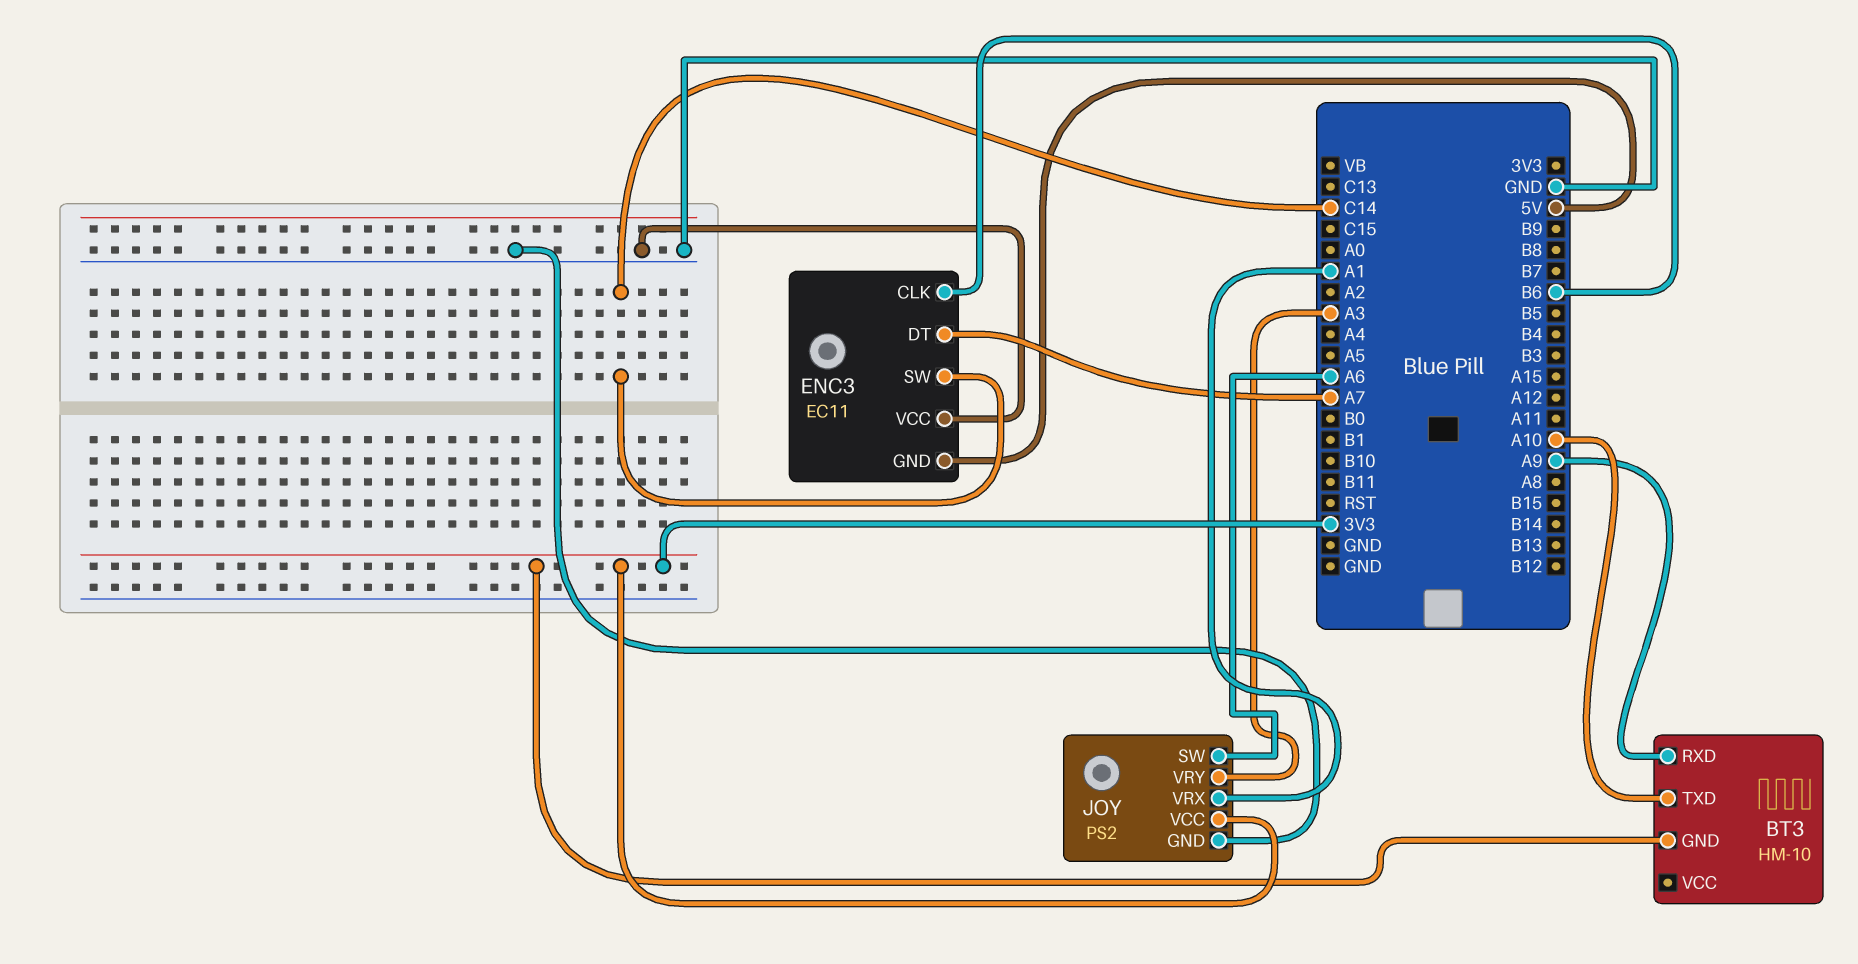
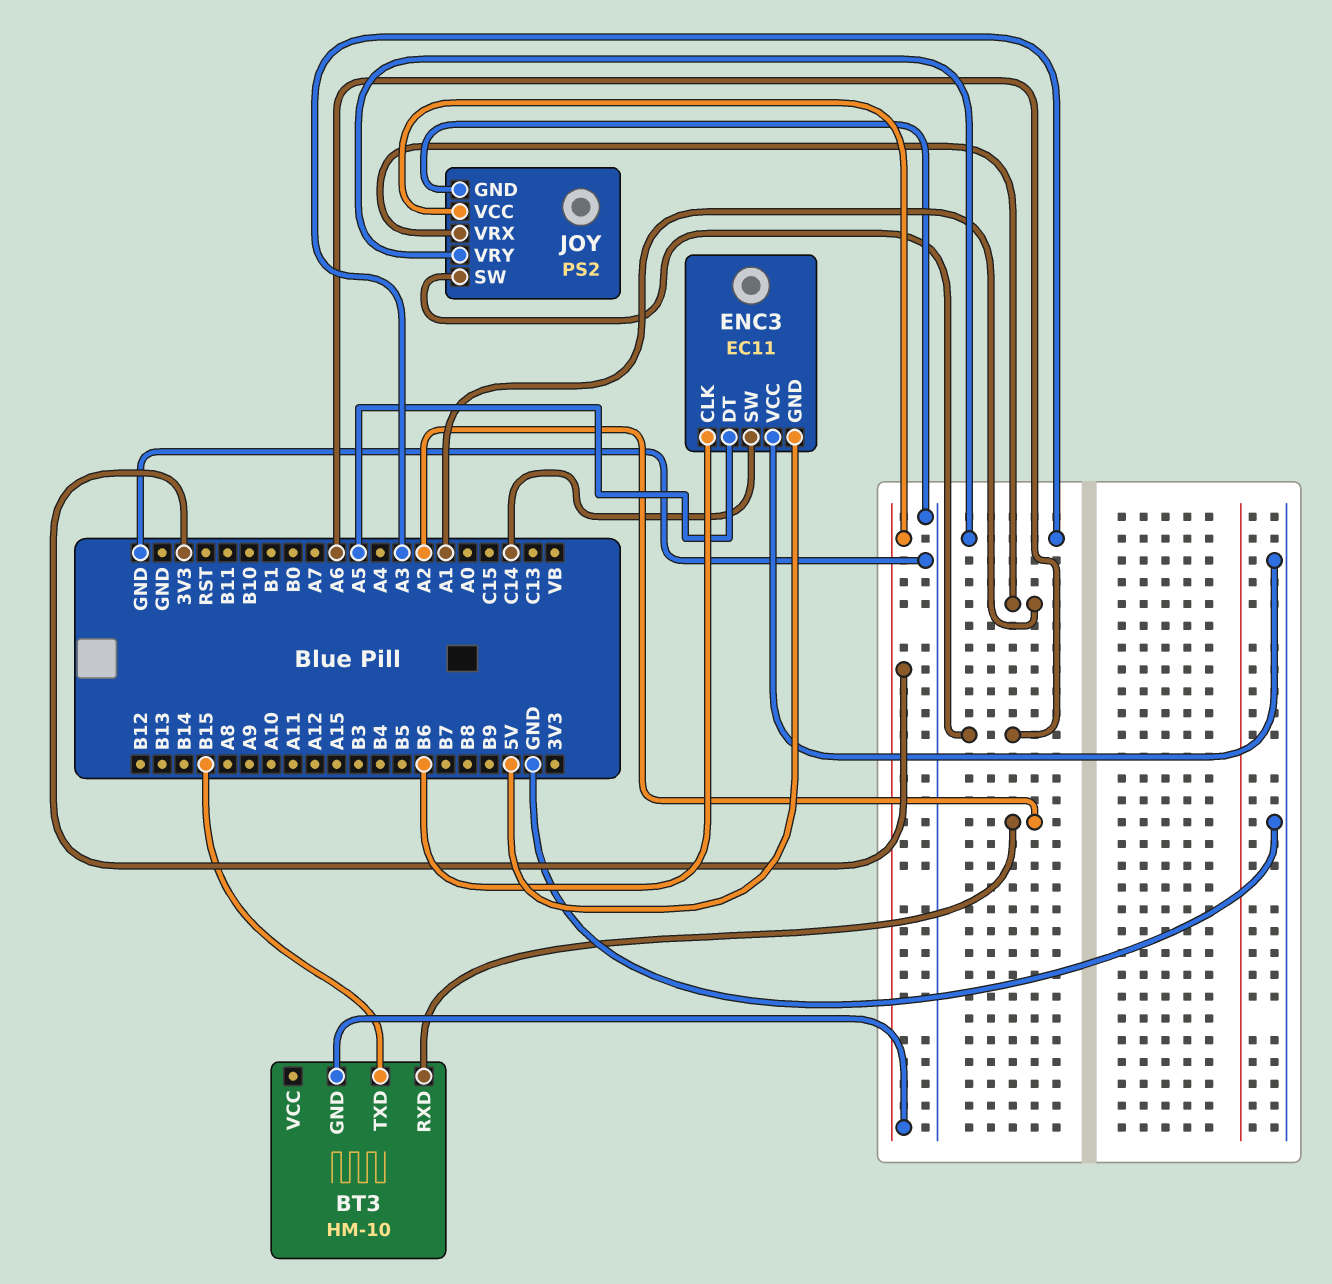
BT3 pin RXD: A9 -> A2
BT3 pin TXD: A10 -> B15
ENC3 pin DT: A7 -> A5

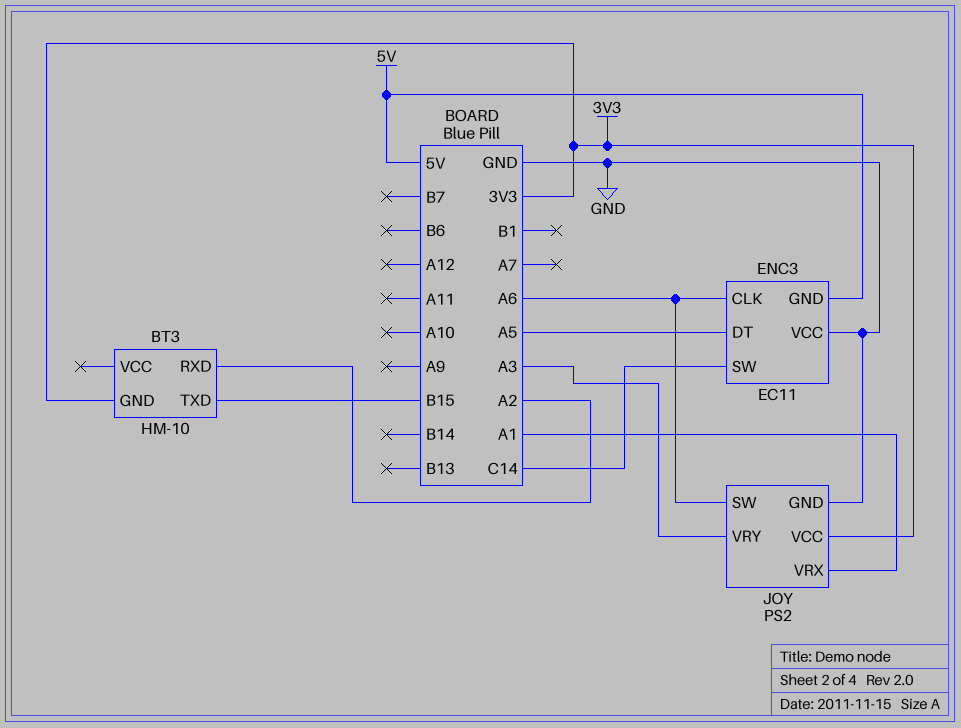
ENC3 pin CLK: B6 -> A6

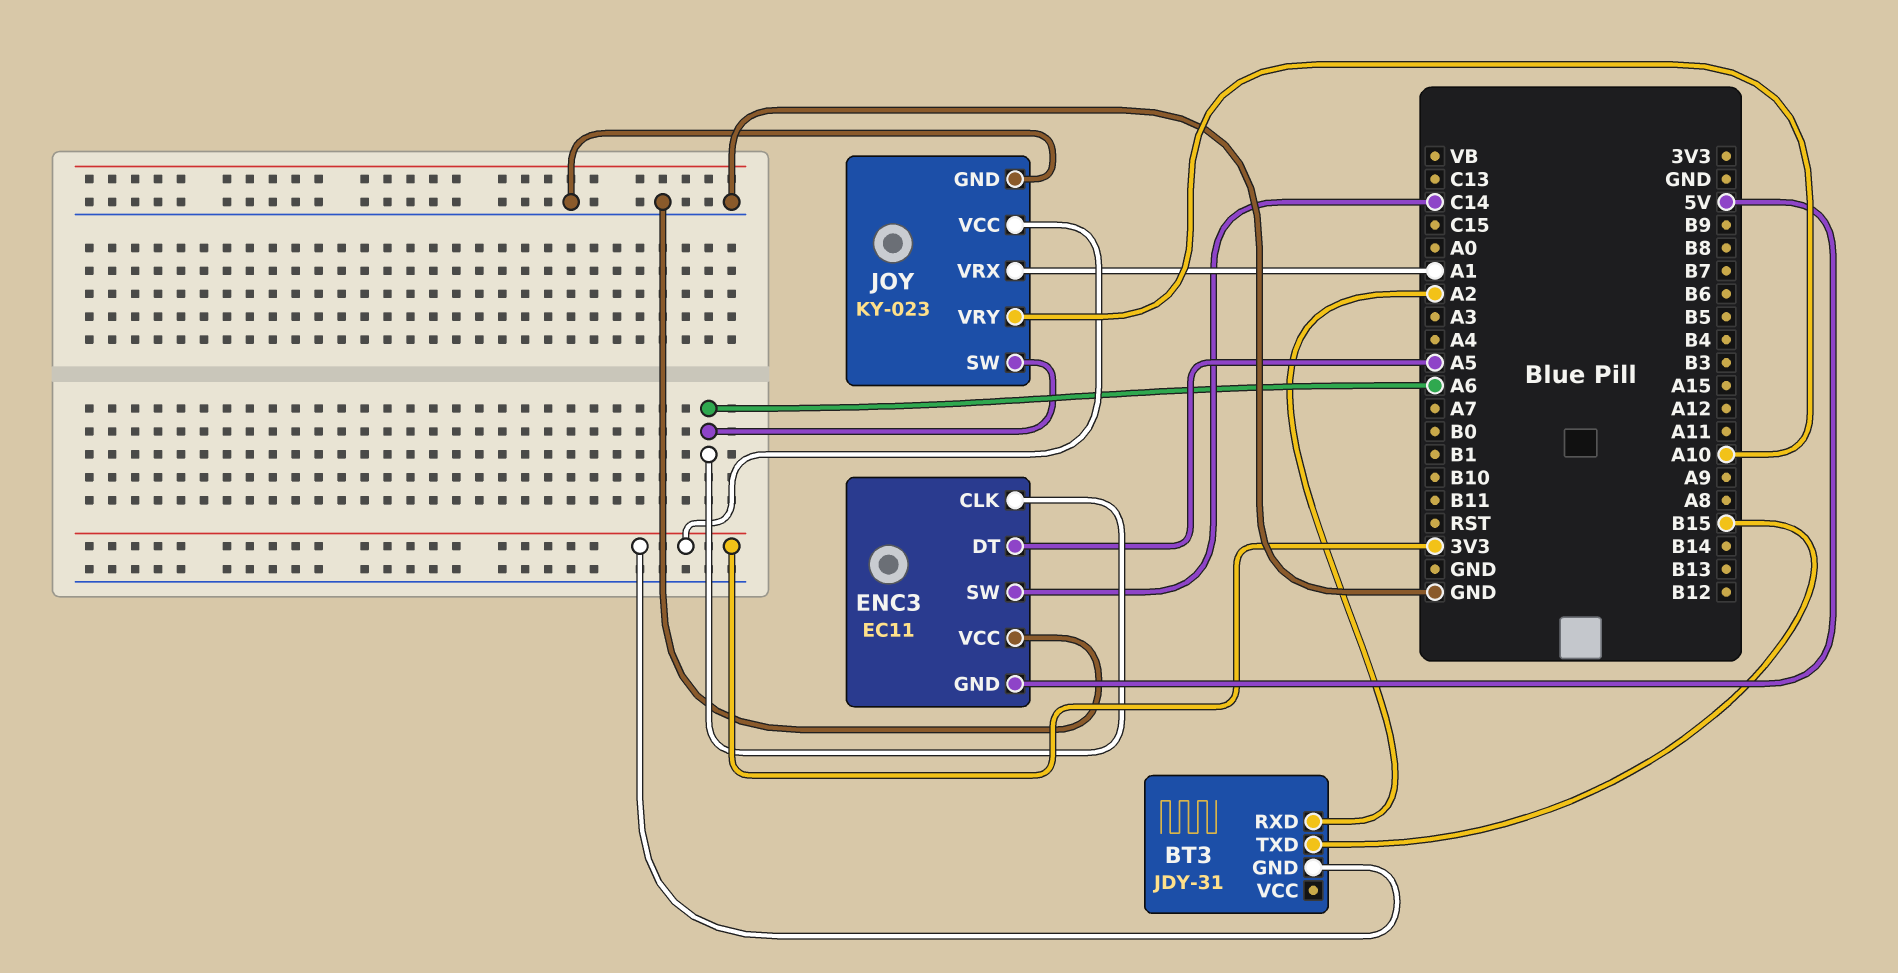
BT3: HM-10 -> JDY-31
JOY: PS2 -> KY-023
JOY pin VRY: A3 -> A10

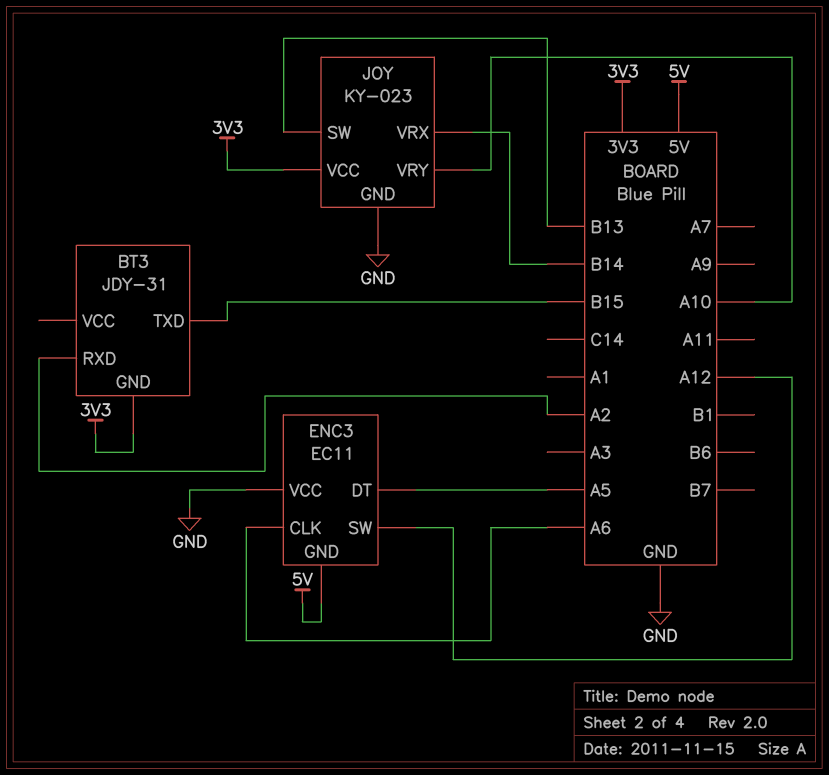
ENC3 pin SW: C14 -> A12
JOY pin SW: A6 -> B13
JOY pin VRX: A1 -> B14

